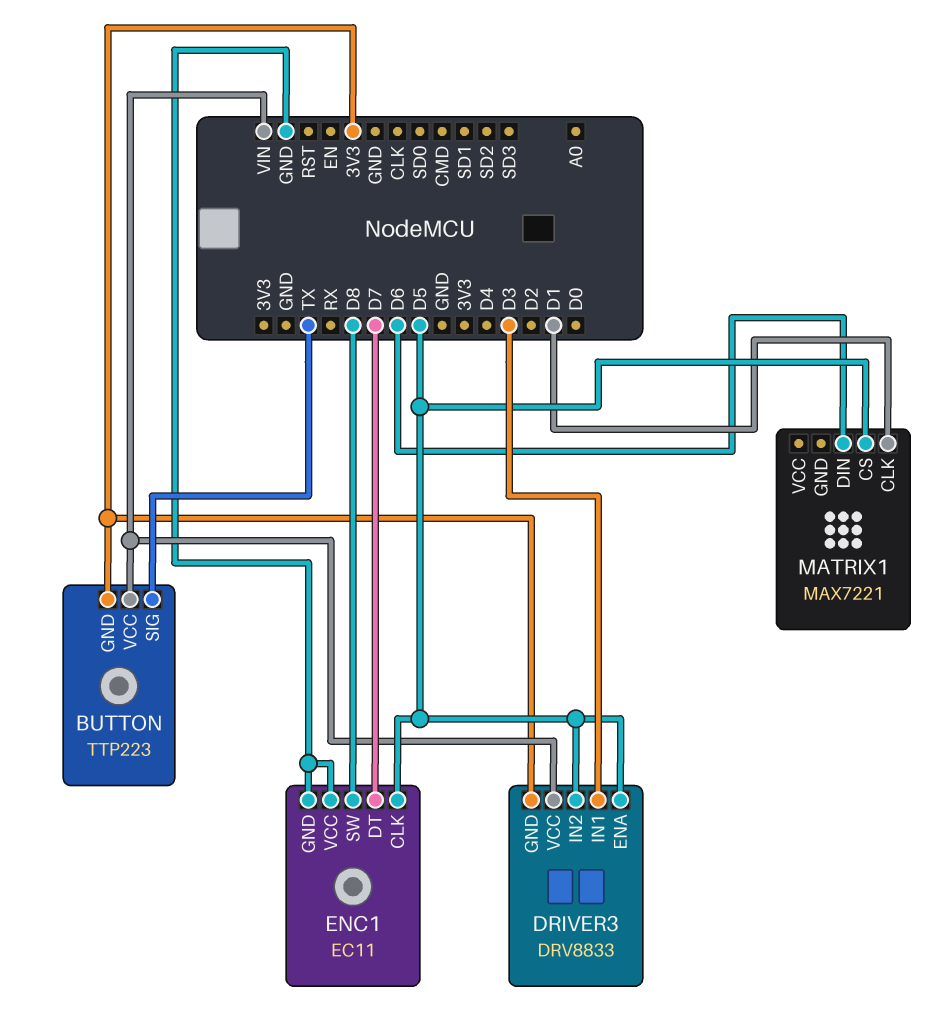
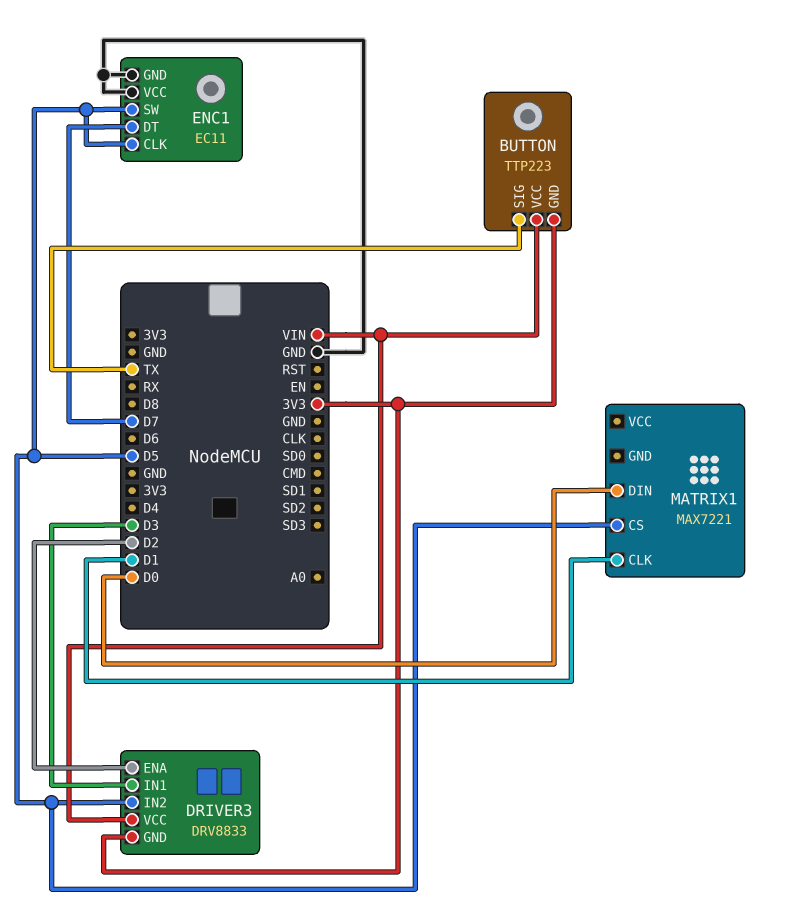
DRIVER3 pin ENA: D5 -> D2
ENC1 pin SW: D8 -> D5
MATRIX1 pin DIN: D6 -> D0

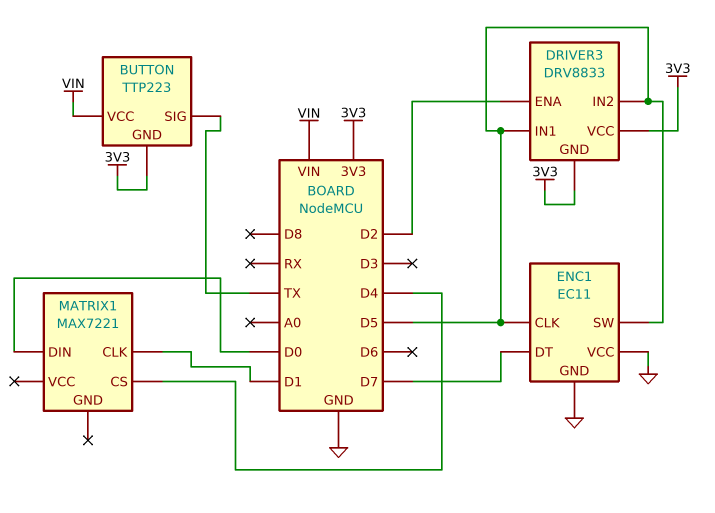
DRIVER3 pin IN1: D3 -> D5
DRIVER3 pin VCC: VIN -> 3V3
MATRIX1 pin CS: D5 -> D4

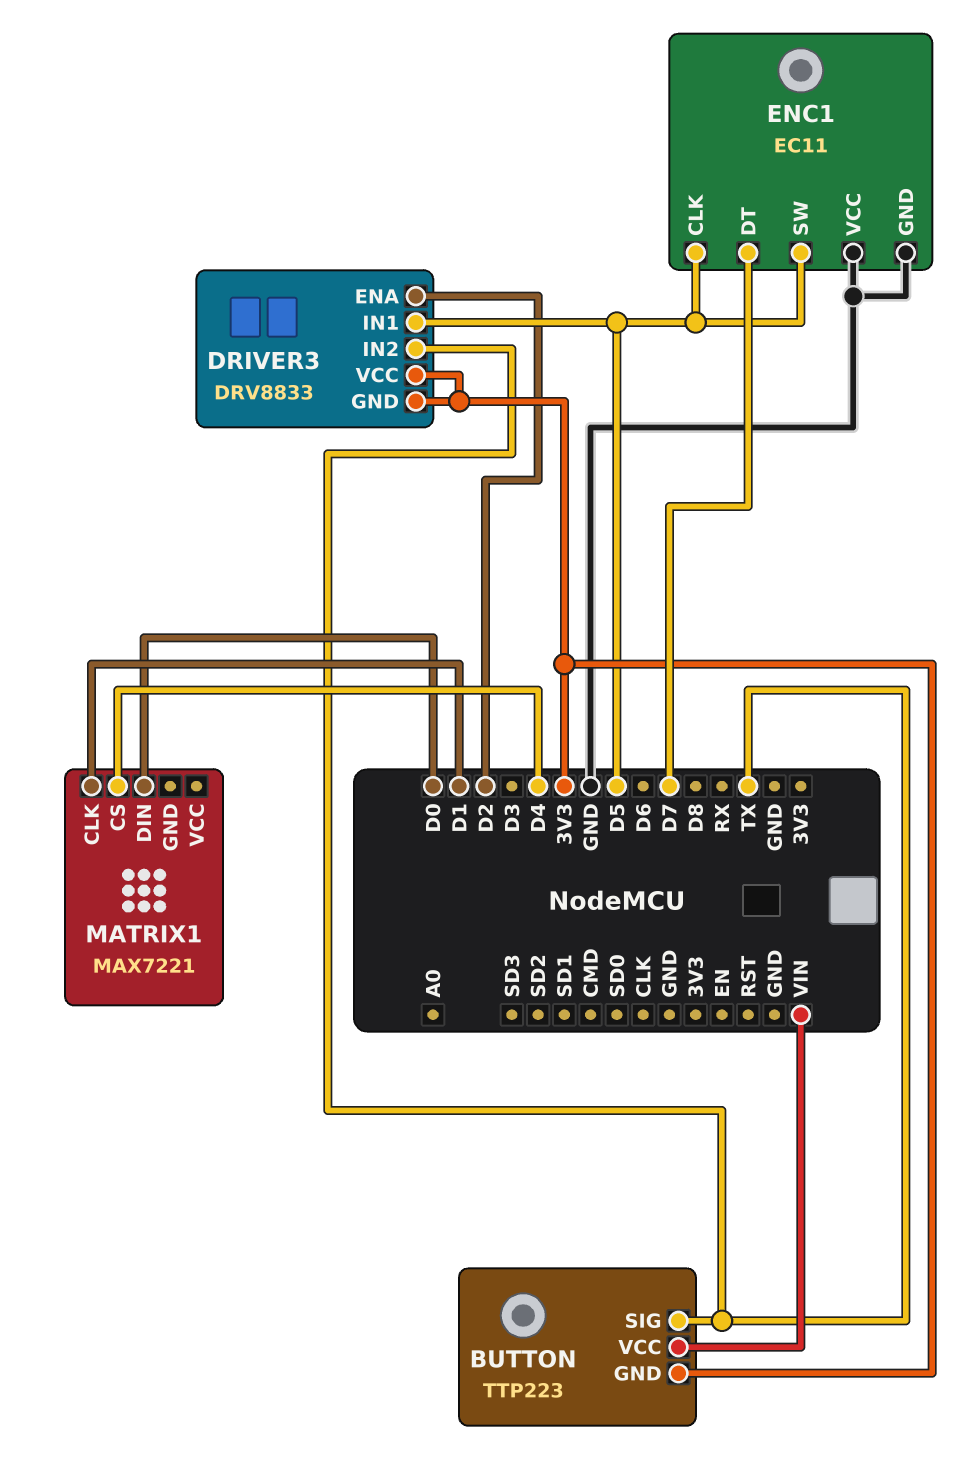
DRIVER3 pin IN2: D5 -> TX

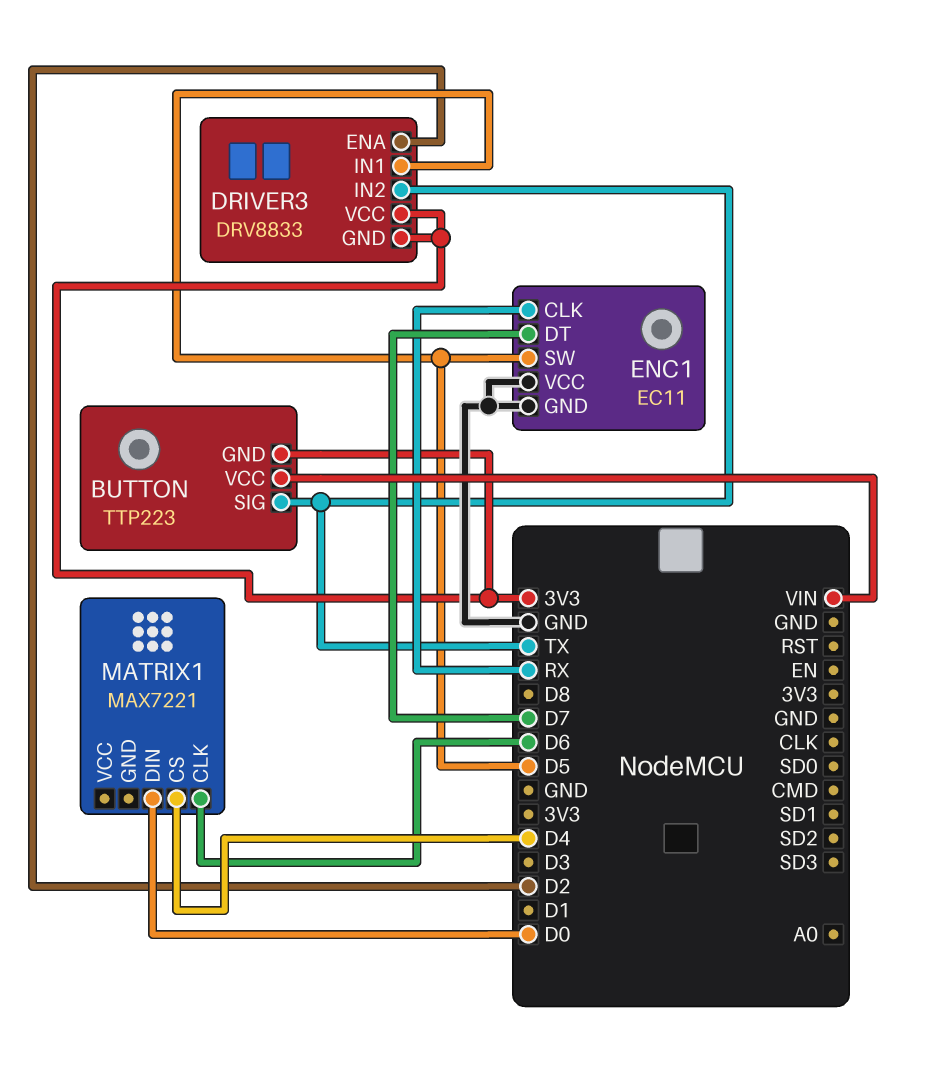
ENC1 pin CLK: D5 -> RX
MATRIX1 pin CLK: D1 -> D6

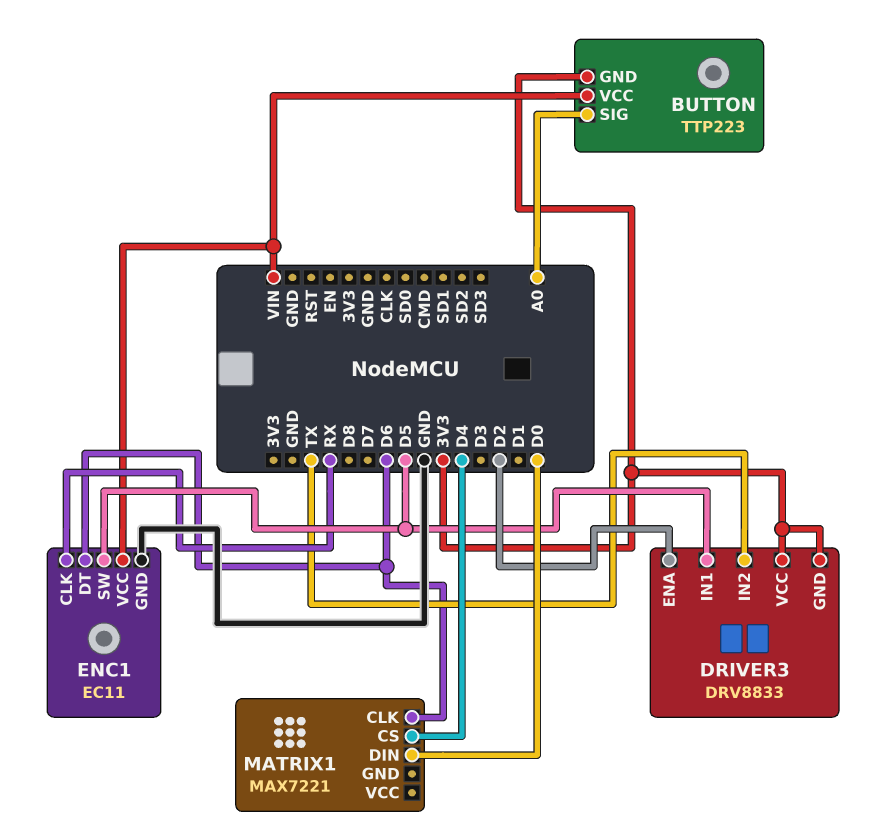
BUTTON pin SIG: TX -> A0
ENC1 pin DT: D7 -> D6
ENC1 pin VCC: GND -> VIN

